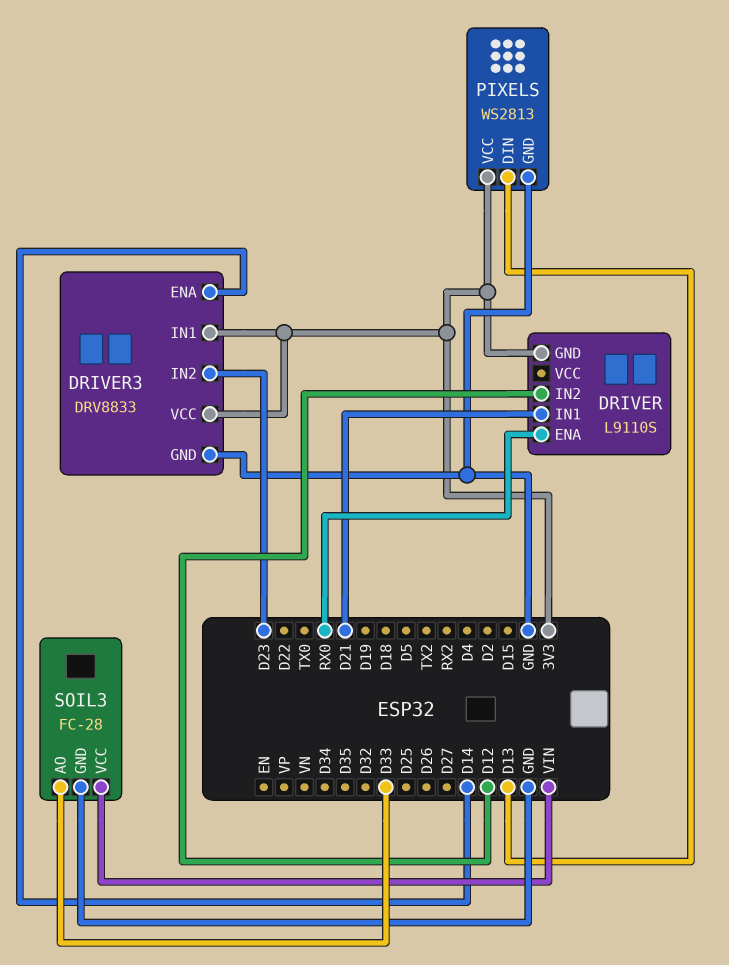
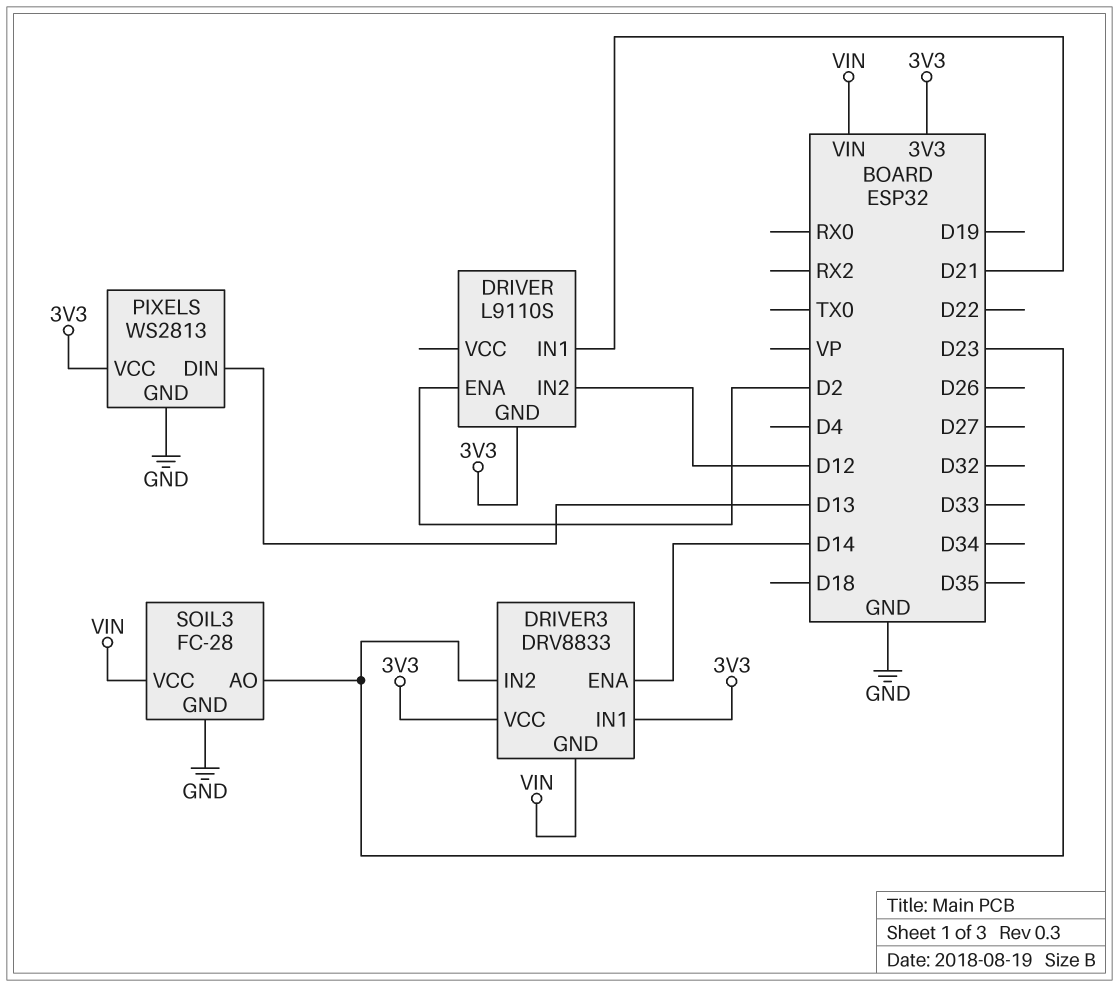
DRIVER pin ENA: RX0 -> D2
DRIVER3 pin GND: GND -> VIN
SOIL3 pin AO: D33 -> D23

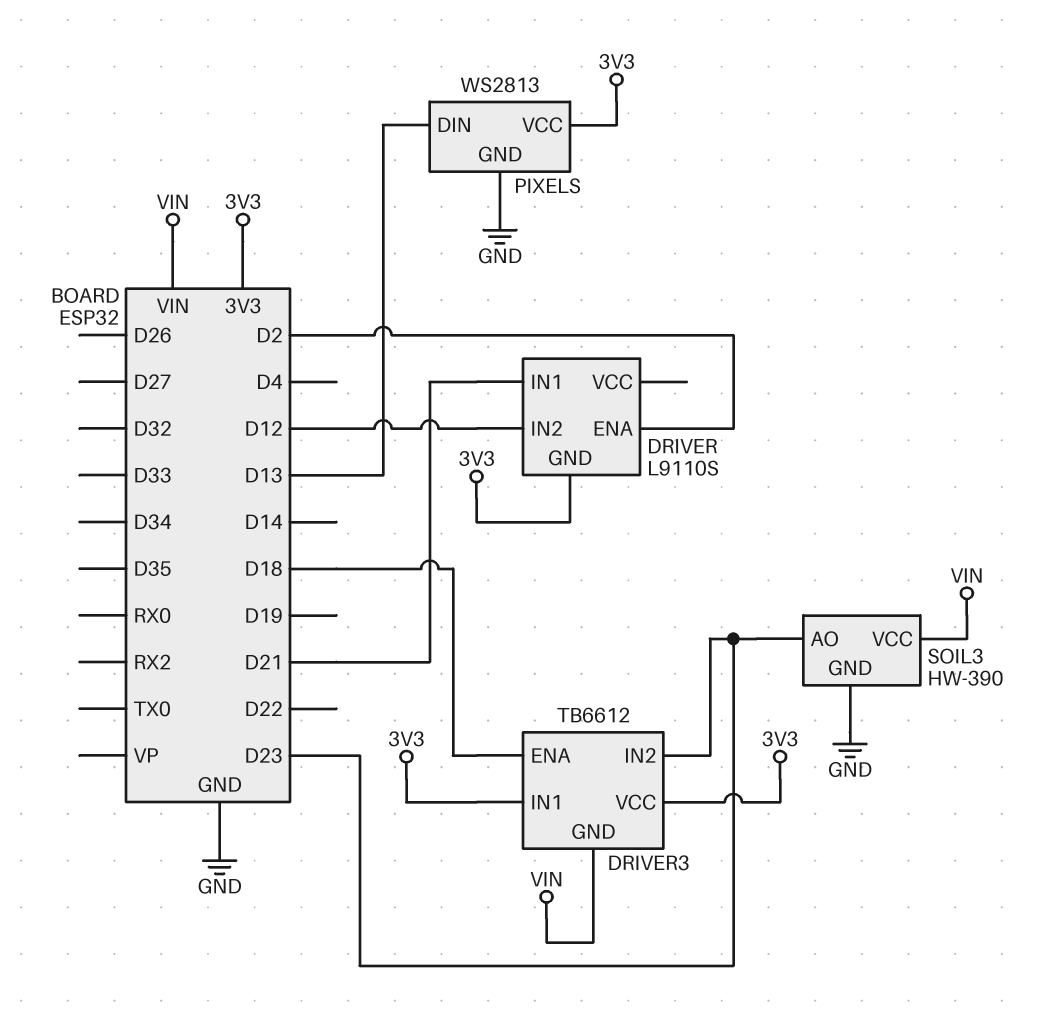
DRIVER3: DRV8833 -> TB6612
DRIVER3 pin ENA: D14 -> D18
SOIL3: FC-28 -> HW-390

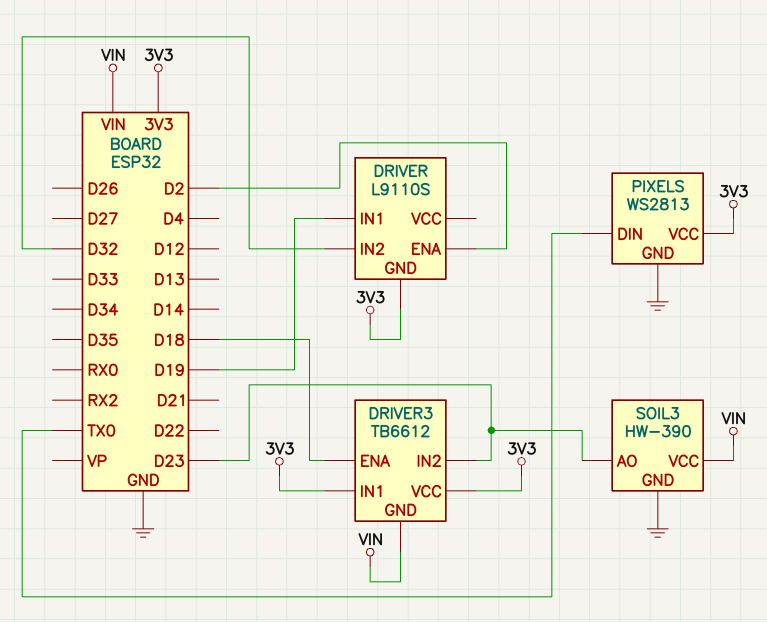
DRIVER pin IN1: D21 -> D19
DRIVER pin IN2: D12 -> D32
PIXELS pin DIN: D13 -> TX0

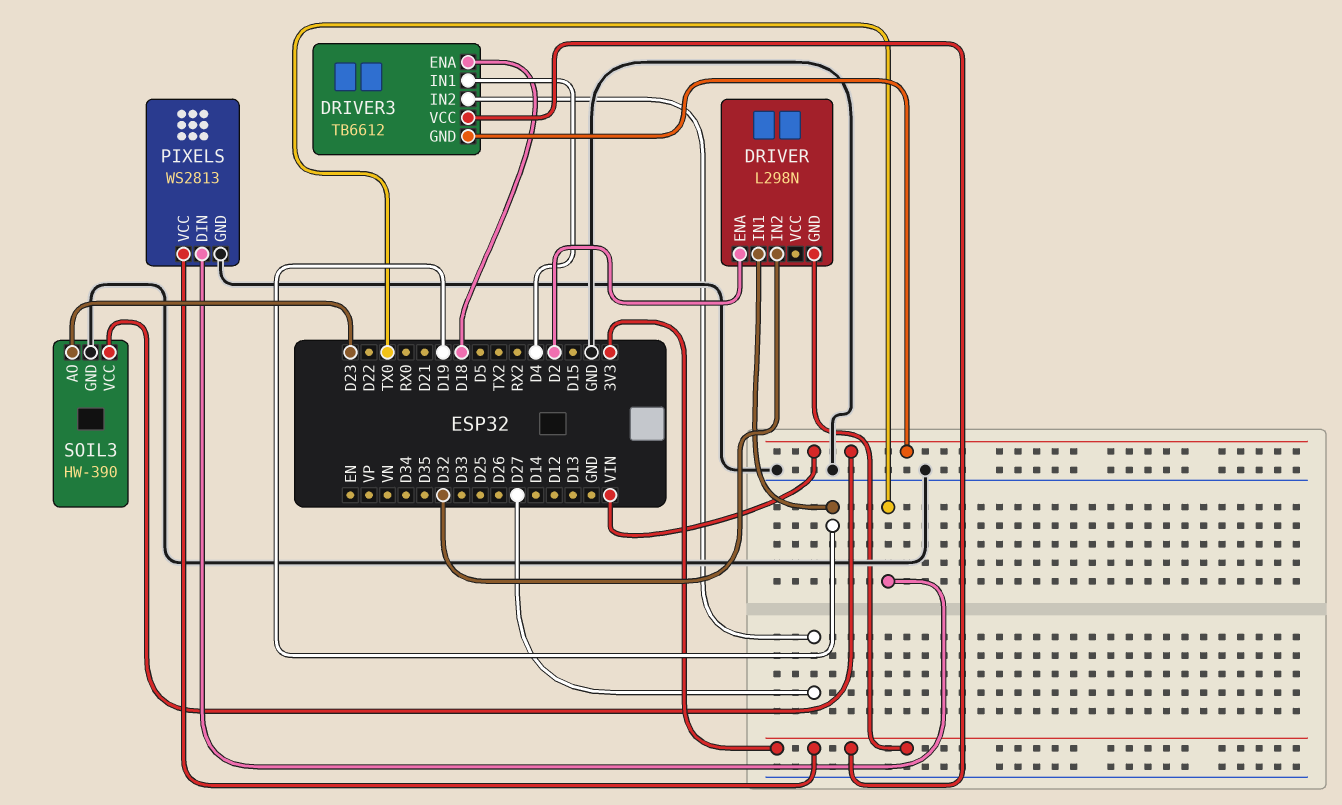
DRIVER: L9110S -> L298N
DRIVER3 pin IN1: 3V3 -> D4
DRIVER3 pin IN2: D23 -> D27

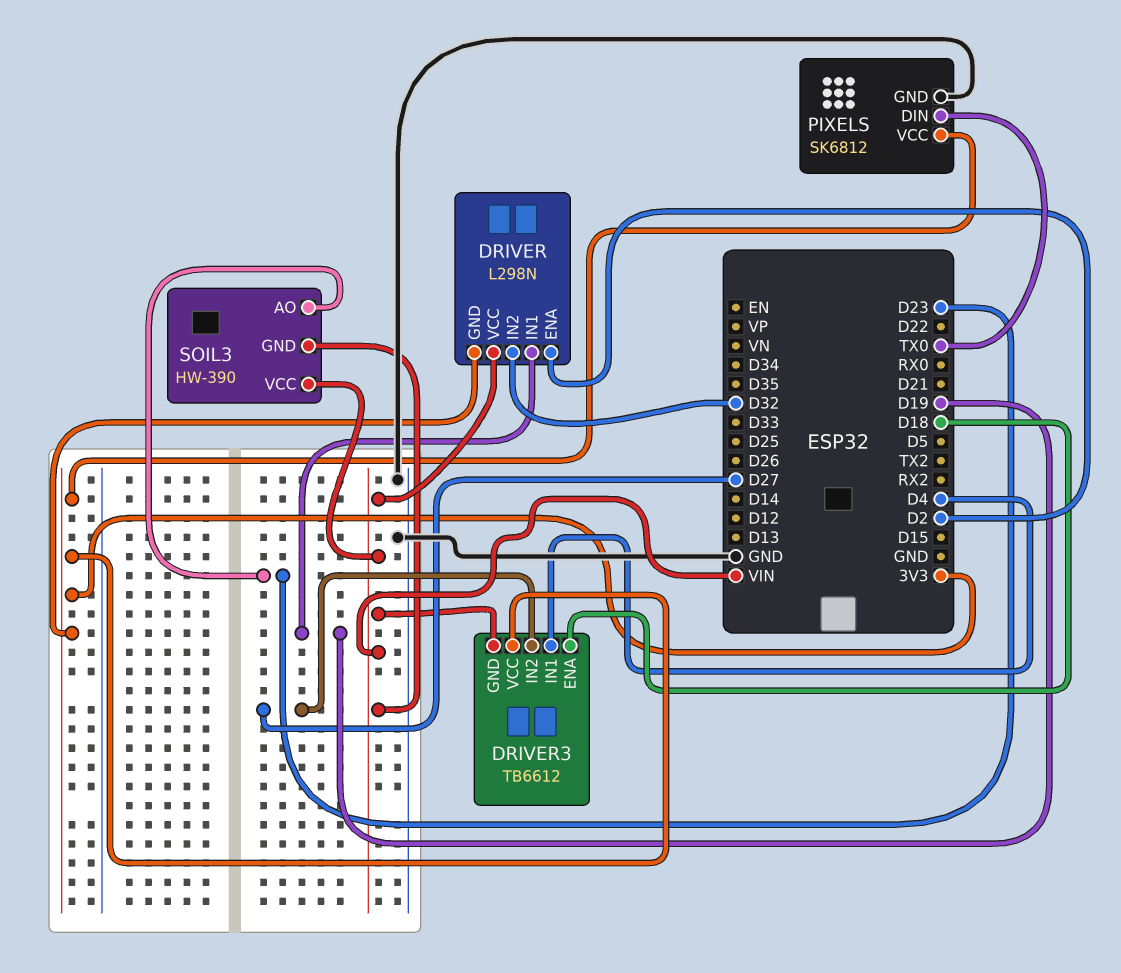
DRIVER pin VCC: none -> VIN
PIXELS: WS2813 -> SK6812
SOIL3 pin GND: GND -> VIN

